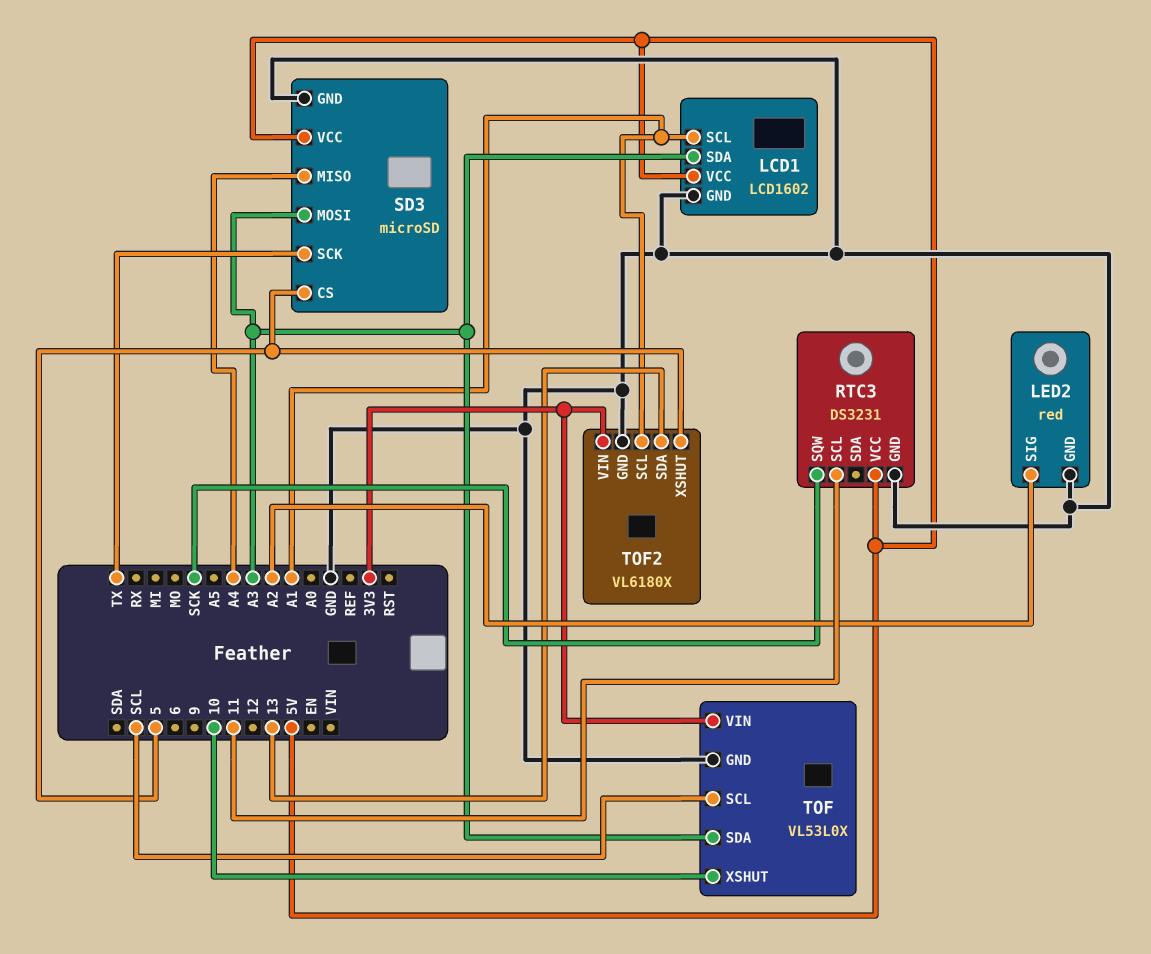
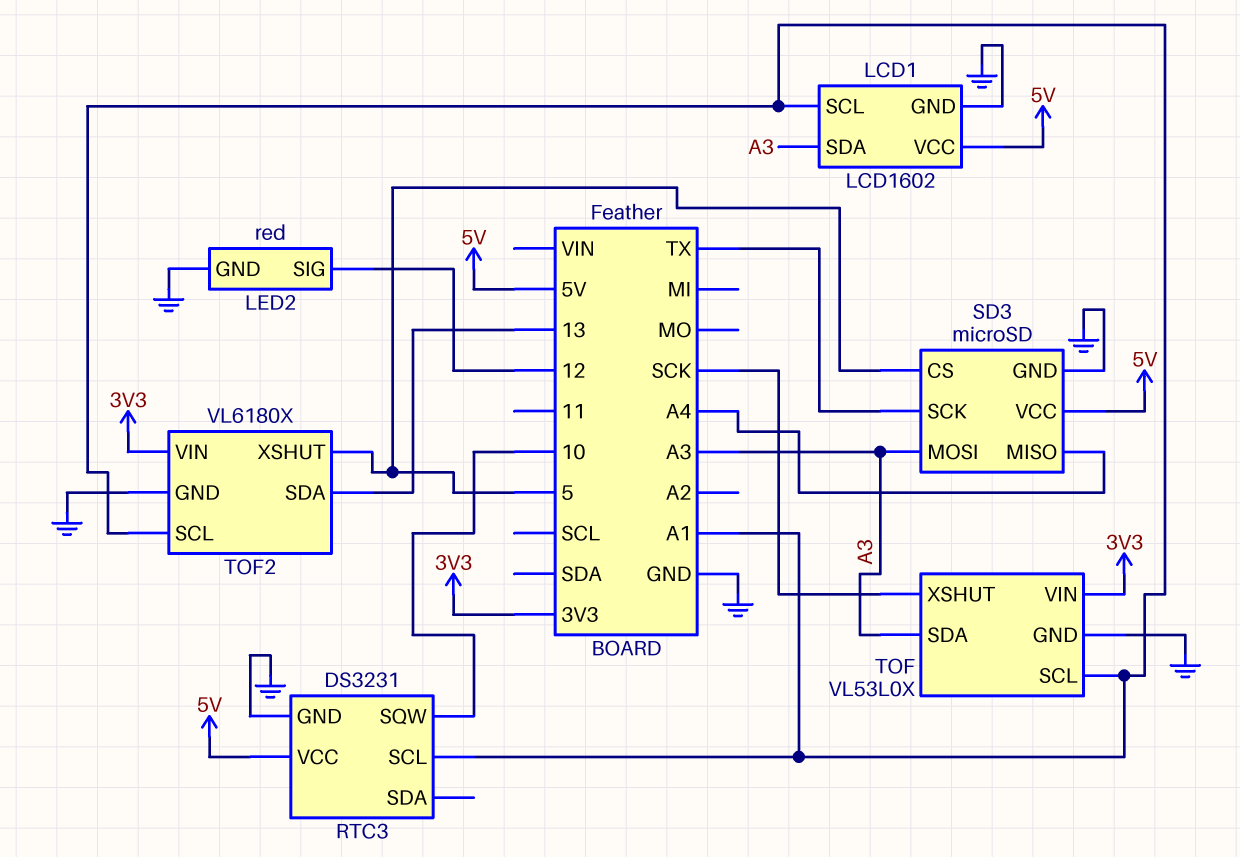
LED2 pin SIG: A2 -> 12
RTC3 pin SCL: 11 -> A1
RTC3 pin SQW: SCK -> 10
TOF pin SCL: SCL -> A1
TOF pin XSHUT: 10 -> SCK

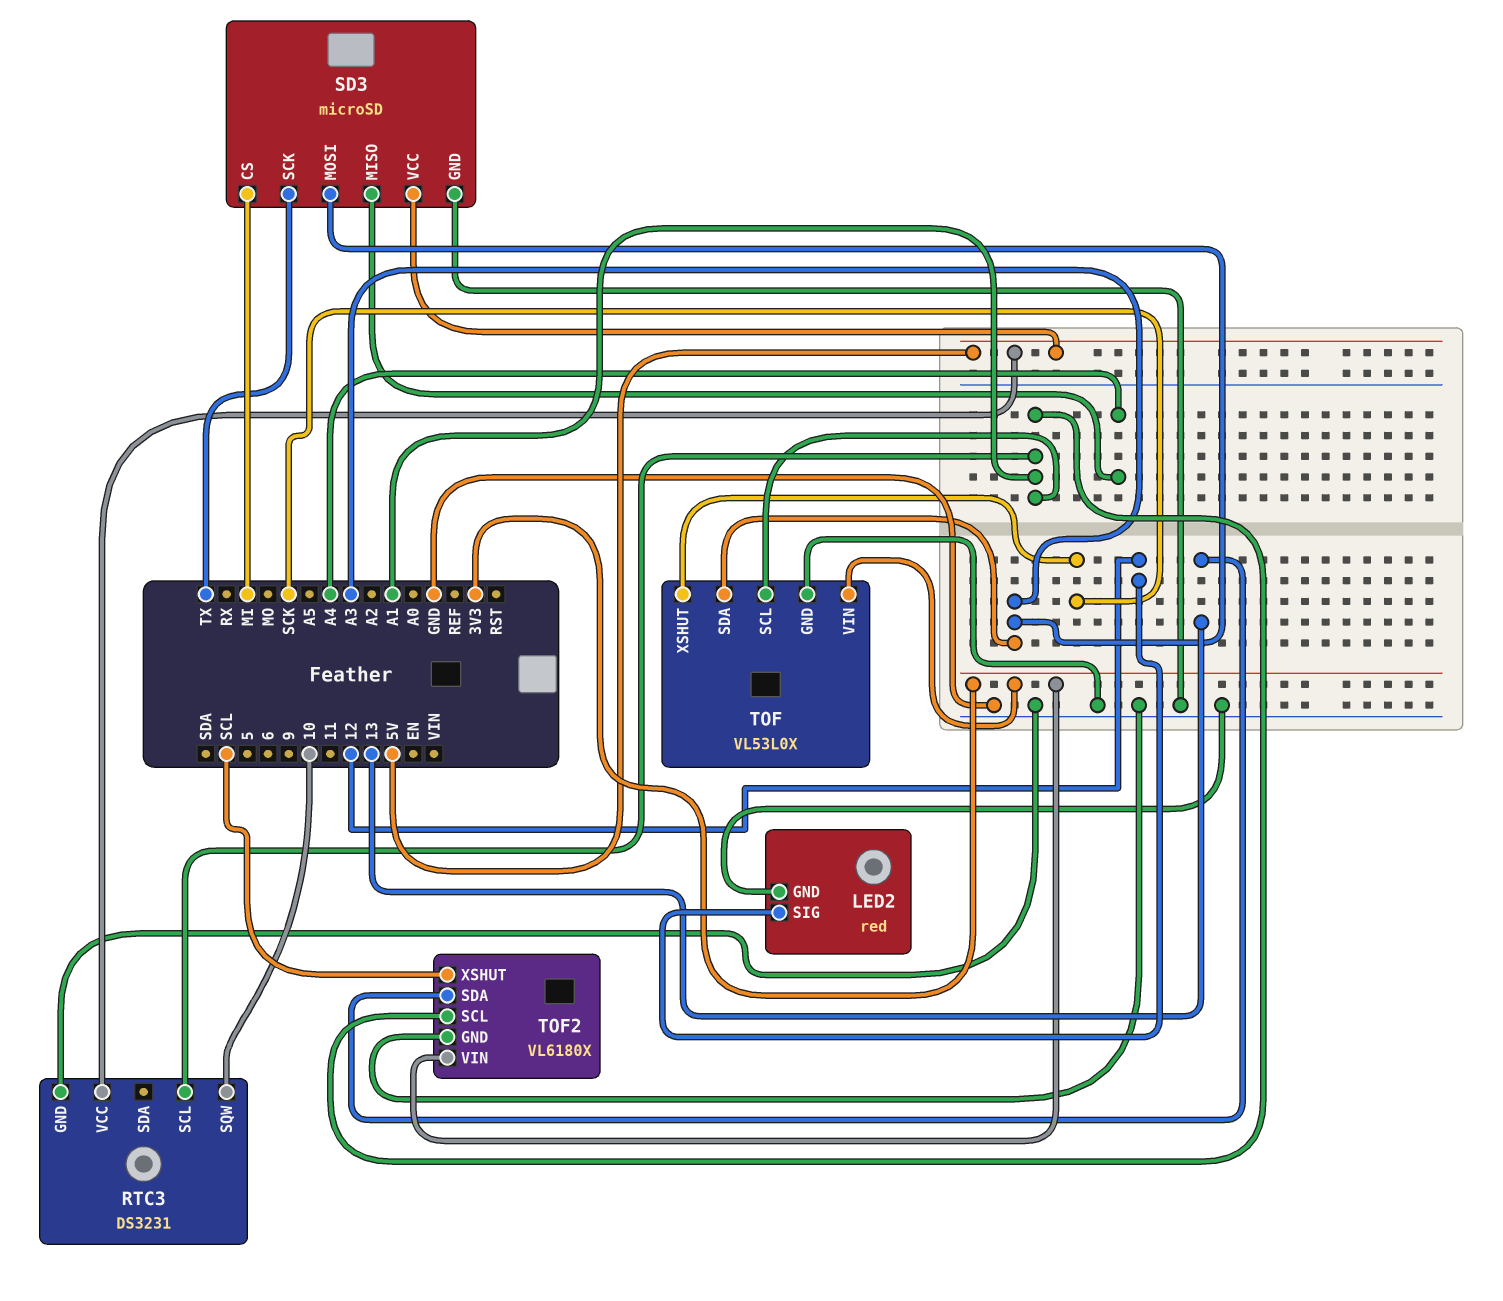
LCD1: LCD1602 -> none
LCD1 pin GND: GND -> none
LCD1 pin SCL: A1 -> none
LCD1 pin SDA: A3 -> none
LCD1 pin VCC: 5V -> none
SD3 pin CS: 5 -> MI
TOF2 pin XSHUT: 5 -> SCL

